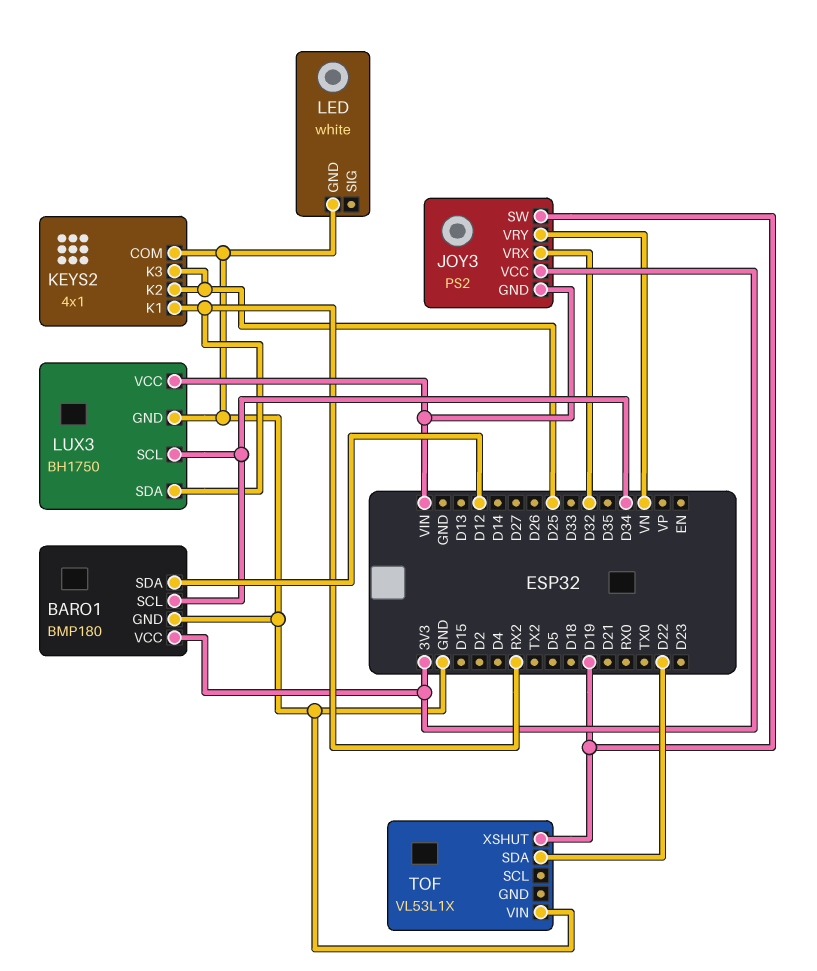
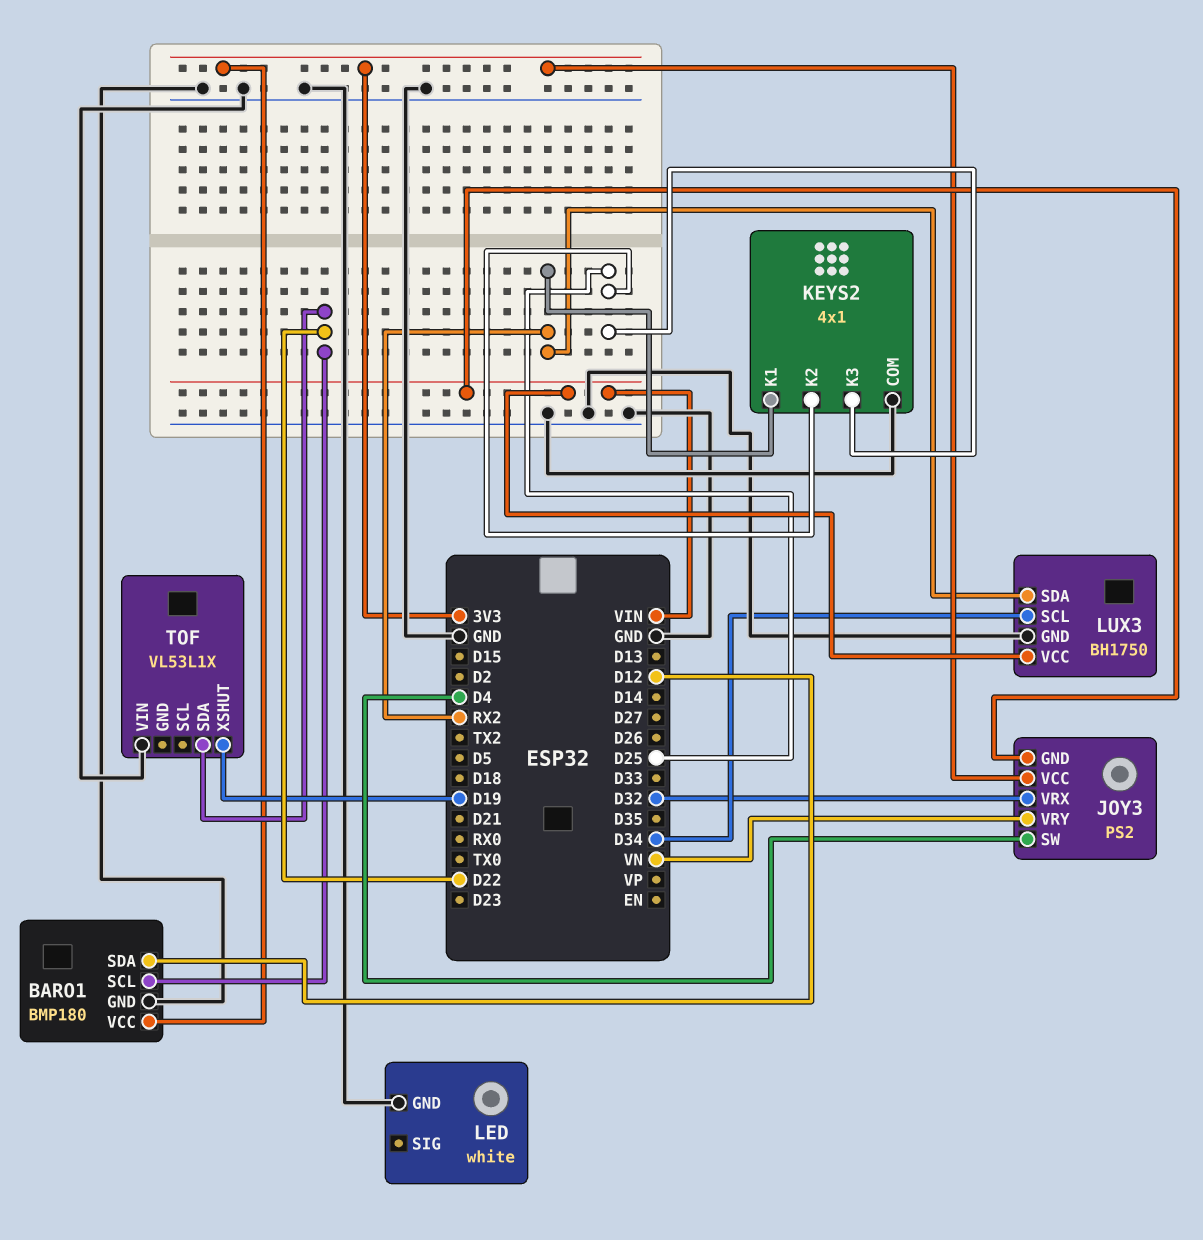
BARO1 pin SCL: D34 -> D22
JOY3 pin SW: D19 -> D4

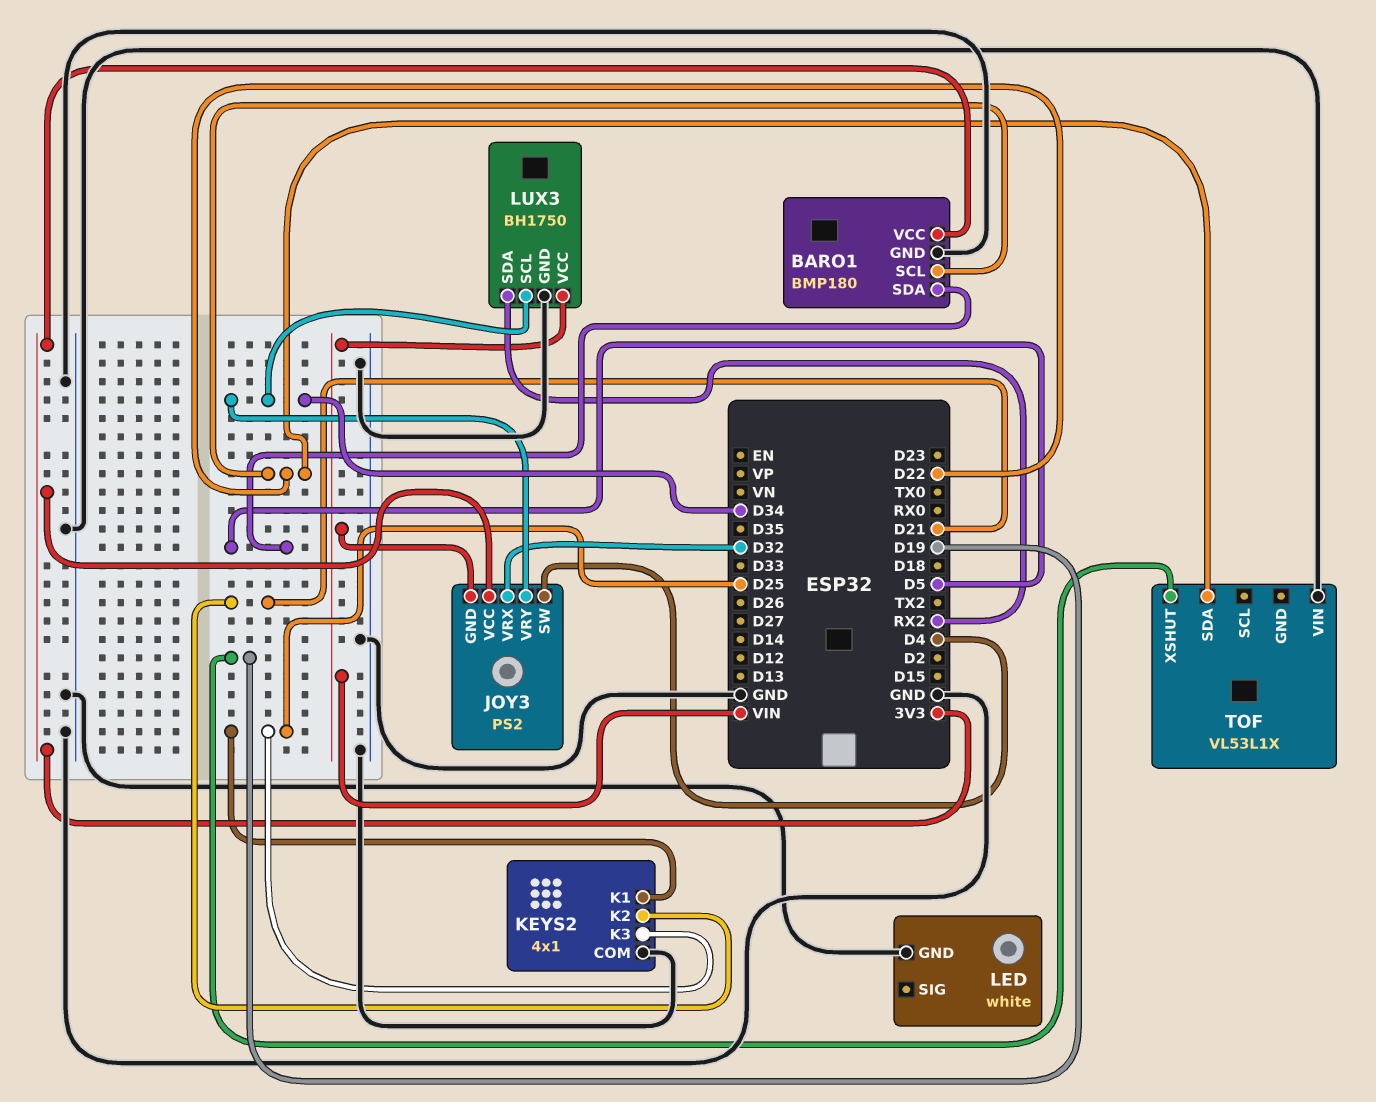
BARO1 pin SDA: D12 -> D5
JOY3 pin VRY: VN -> D34
KEYS2 pin K1: RX2 -> D25
KEYS2 pin K2: D25 -> D21

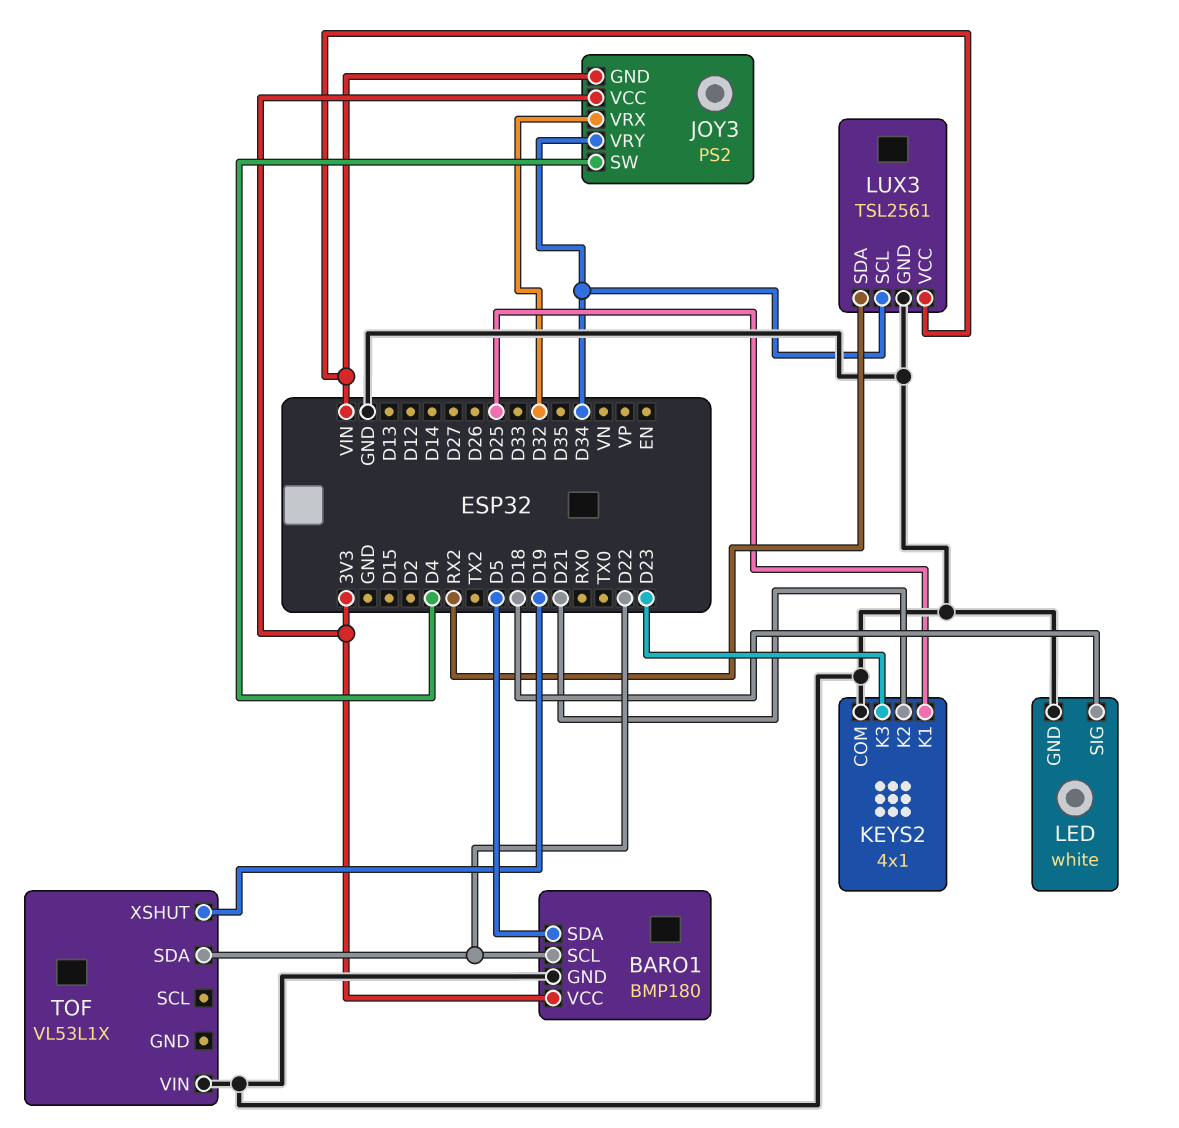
KEYS2 pin K3: D25 -> D23
LED pin SIG: none -> D18
LUX3: BH1750 -> TSL2561

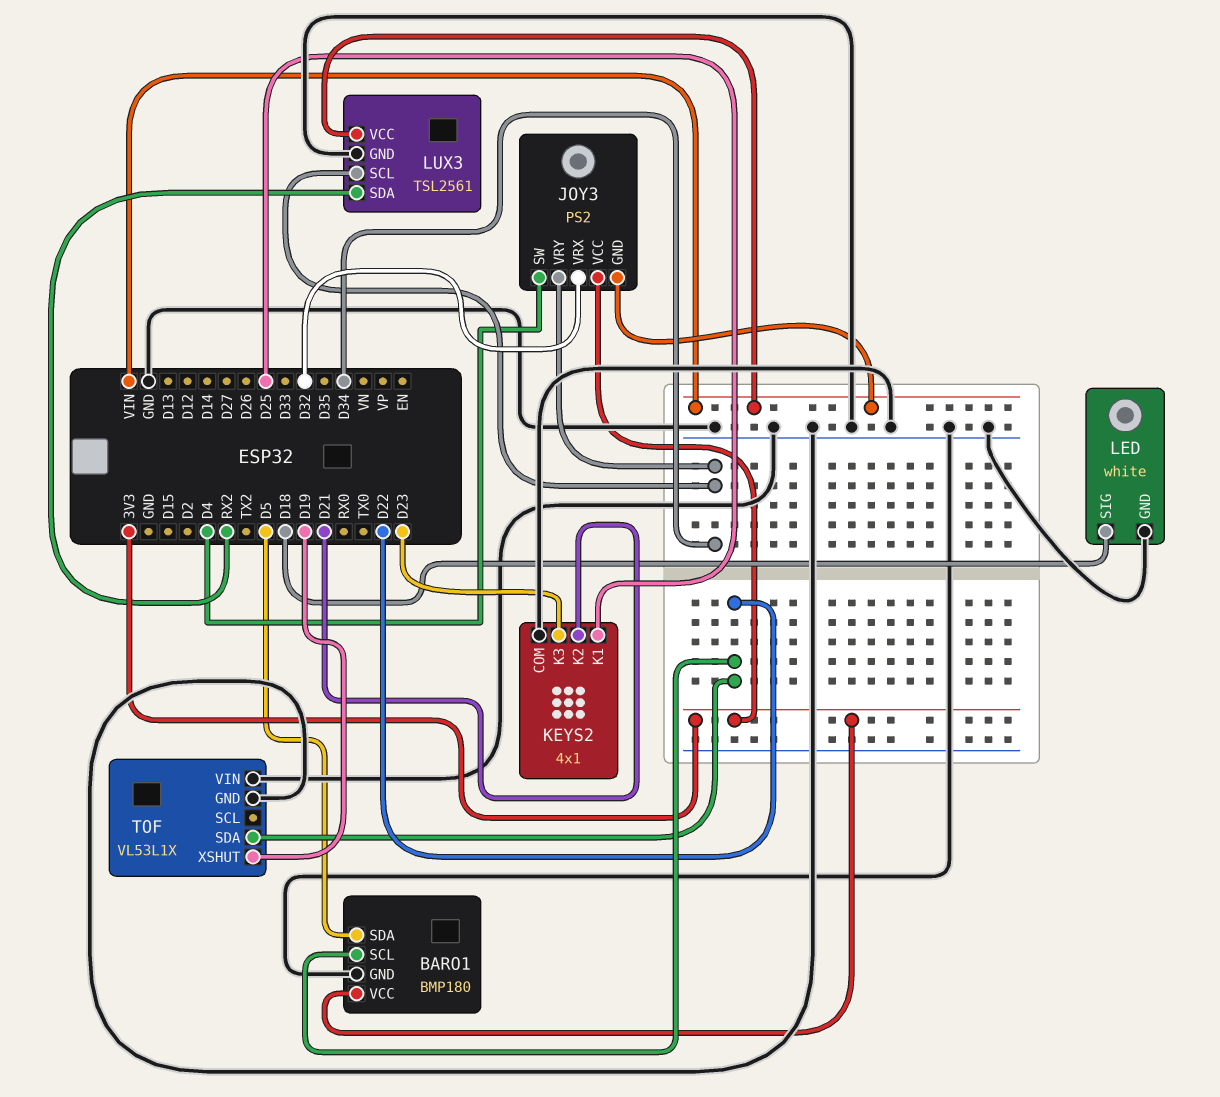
TOF pin GND: none -> GND

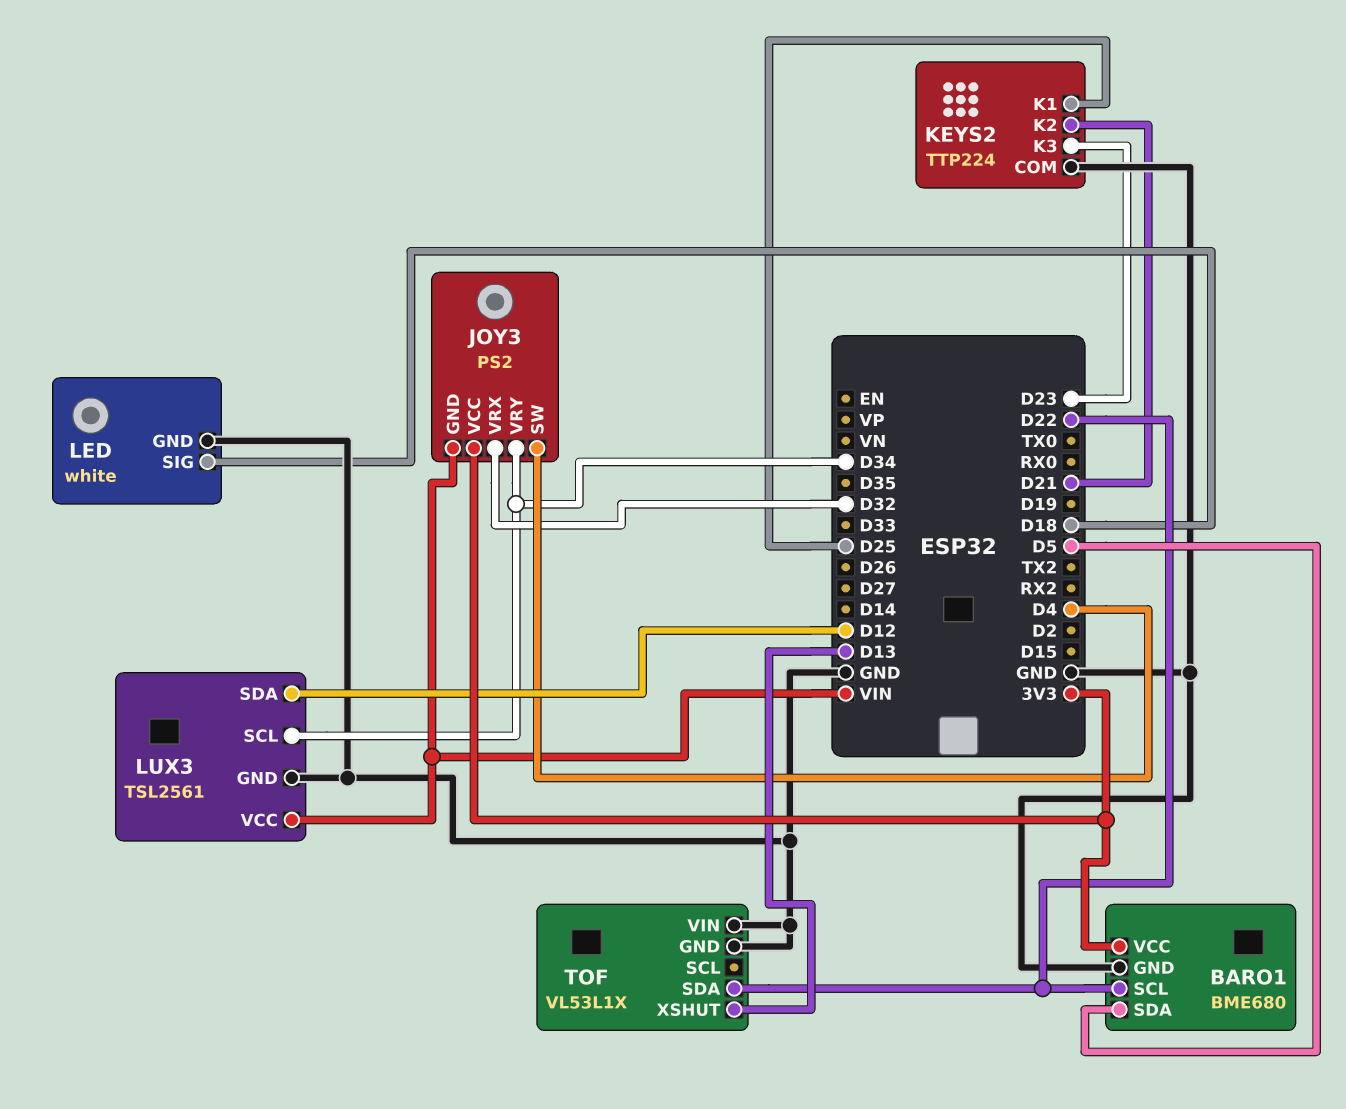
BARO1: BMP180 -> BME680
KEYS2: 4x1 -> TTP224
LUX3 pin SDA: RX2 -> D12
TOF pin XSHUT: D19 -> D13

